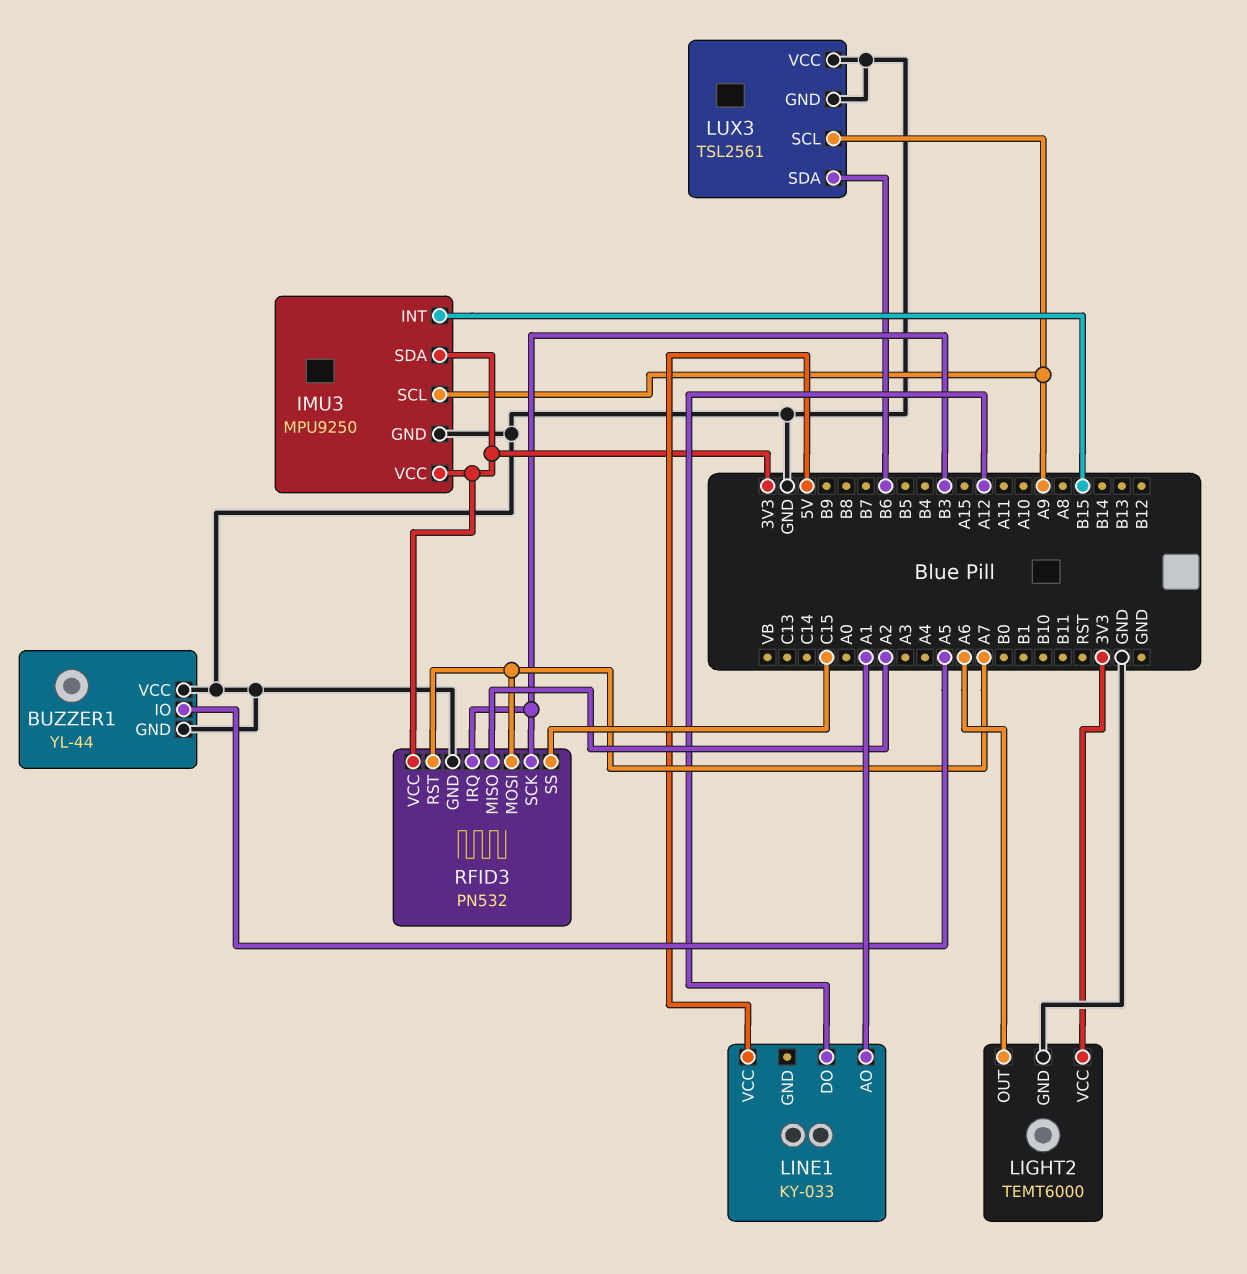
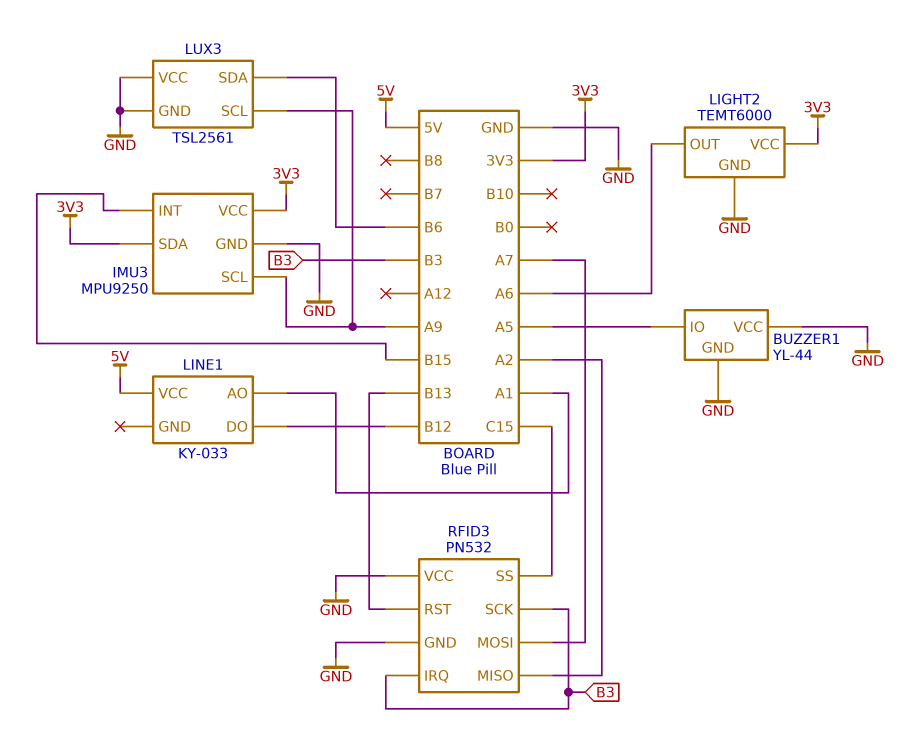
LINE1 pin DO: A12 -> B12
RFID3 pin RST: A7 -> B13
RFID3 pin VCC: 3V3 -> GND

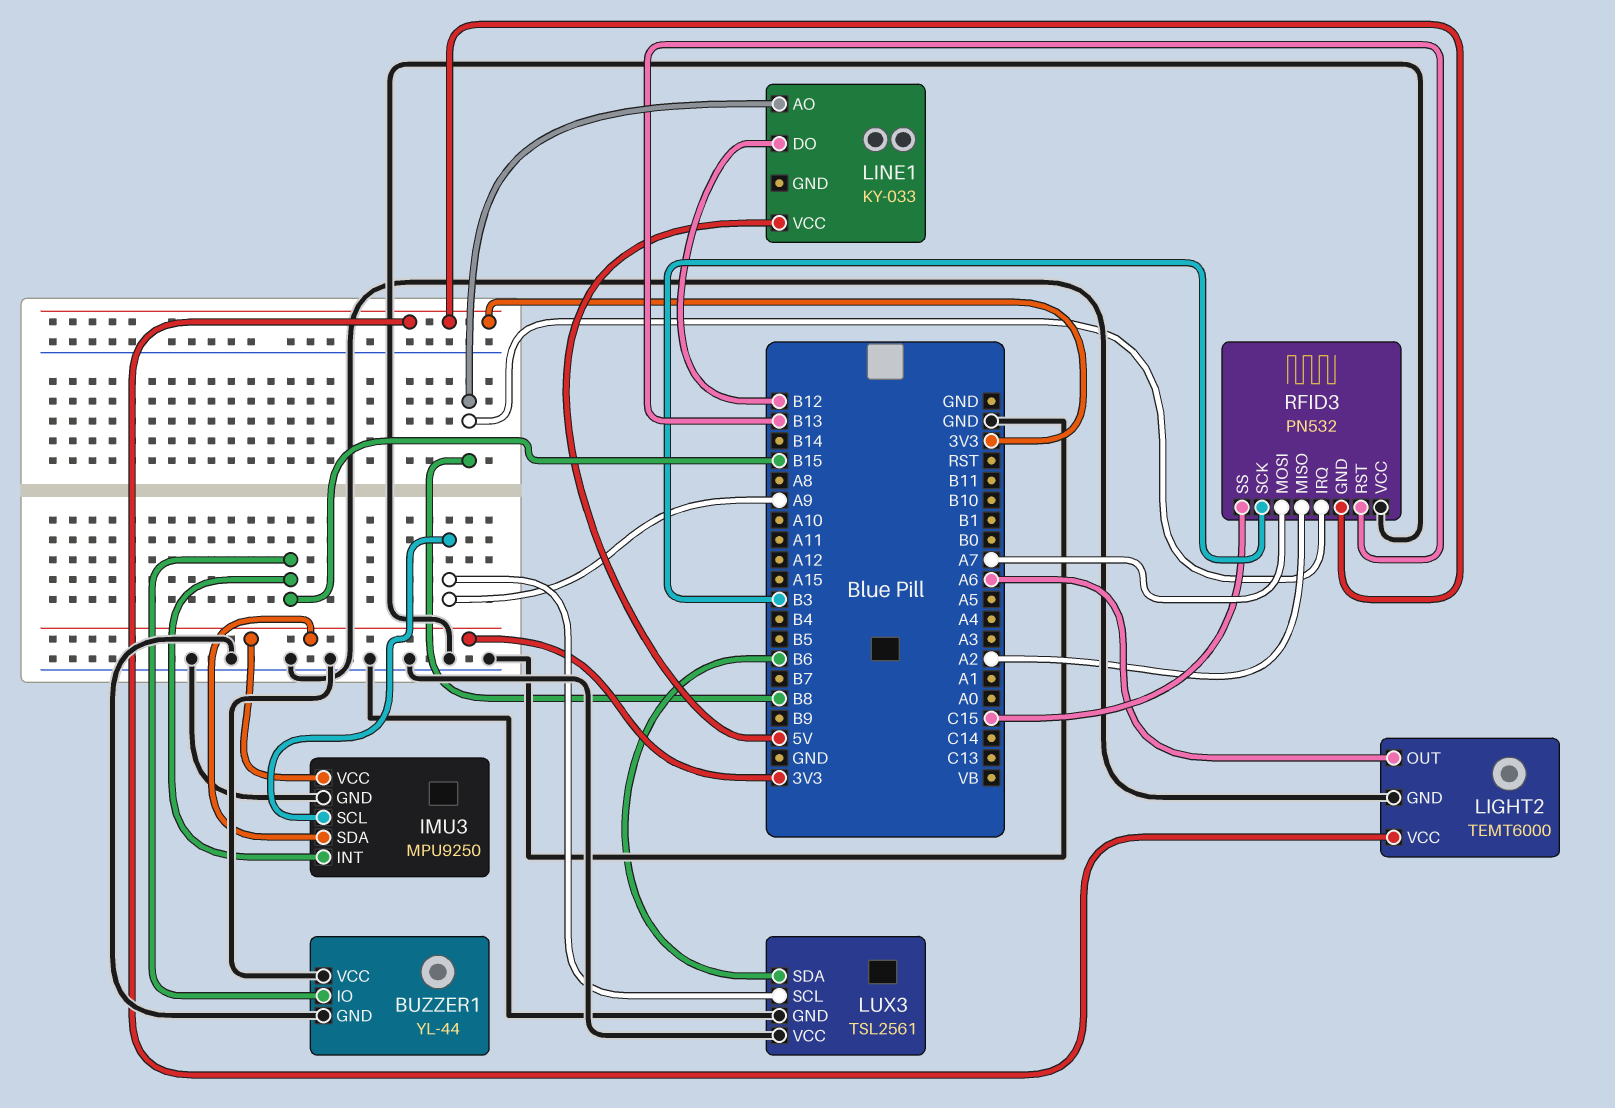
BUZZER1 pin IO: A5 -> B15
LINE1 pin AO: A1 -> B8
RFID3 pin GND: GND -> 3V3
RFID3 pin IRQ: B3 -> B8

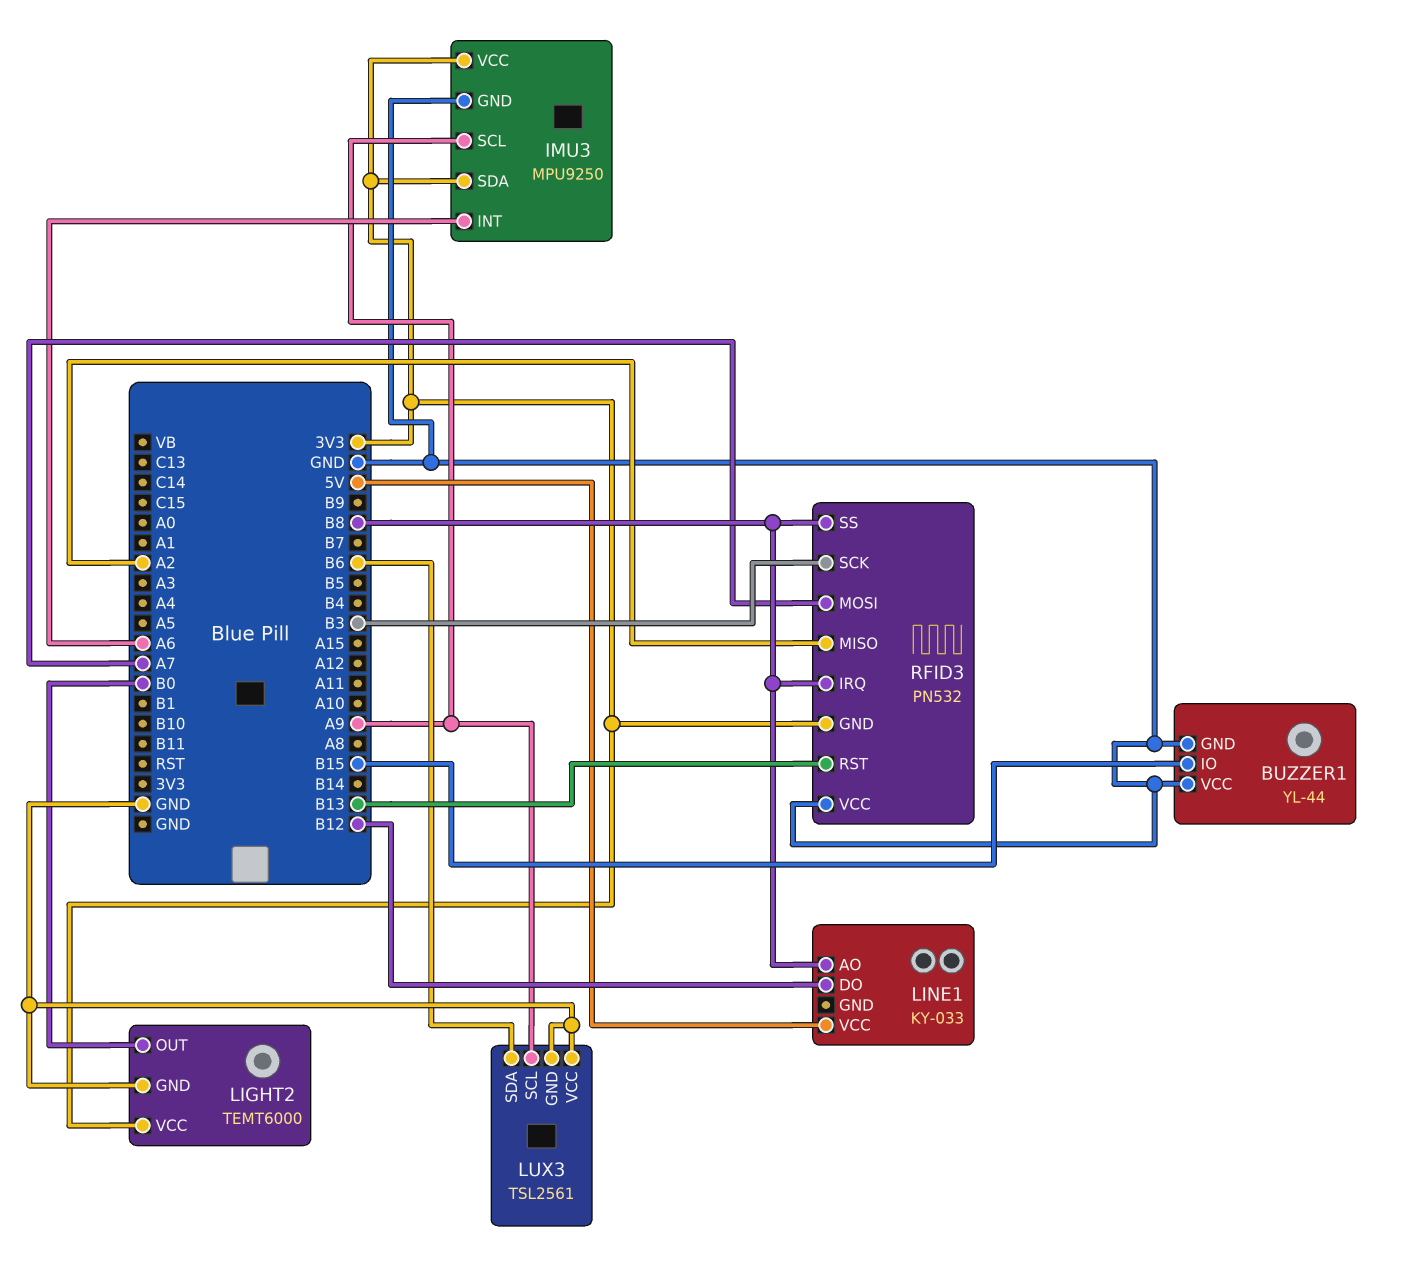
IMU3 pin INT: B15 -> A6
LIGHT2 pin OUT: A6 -> B0
RFID3 pin SS: C15 -> B8

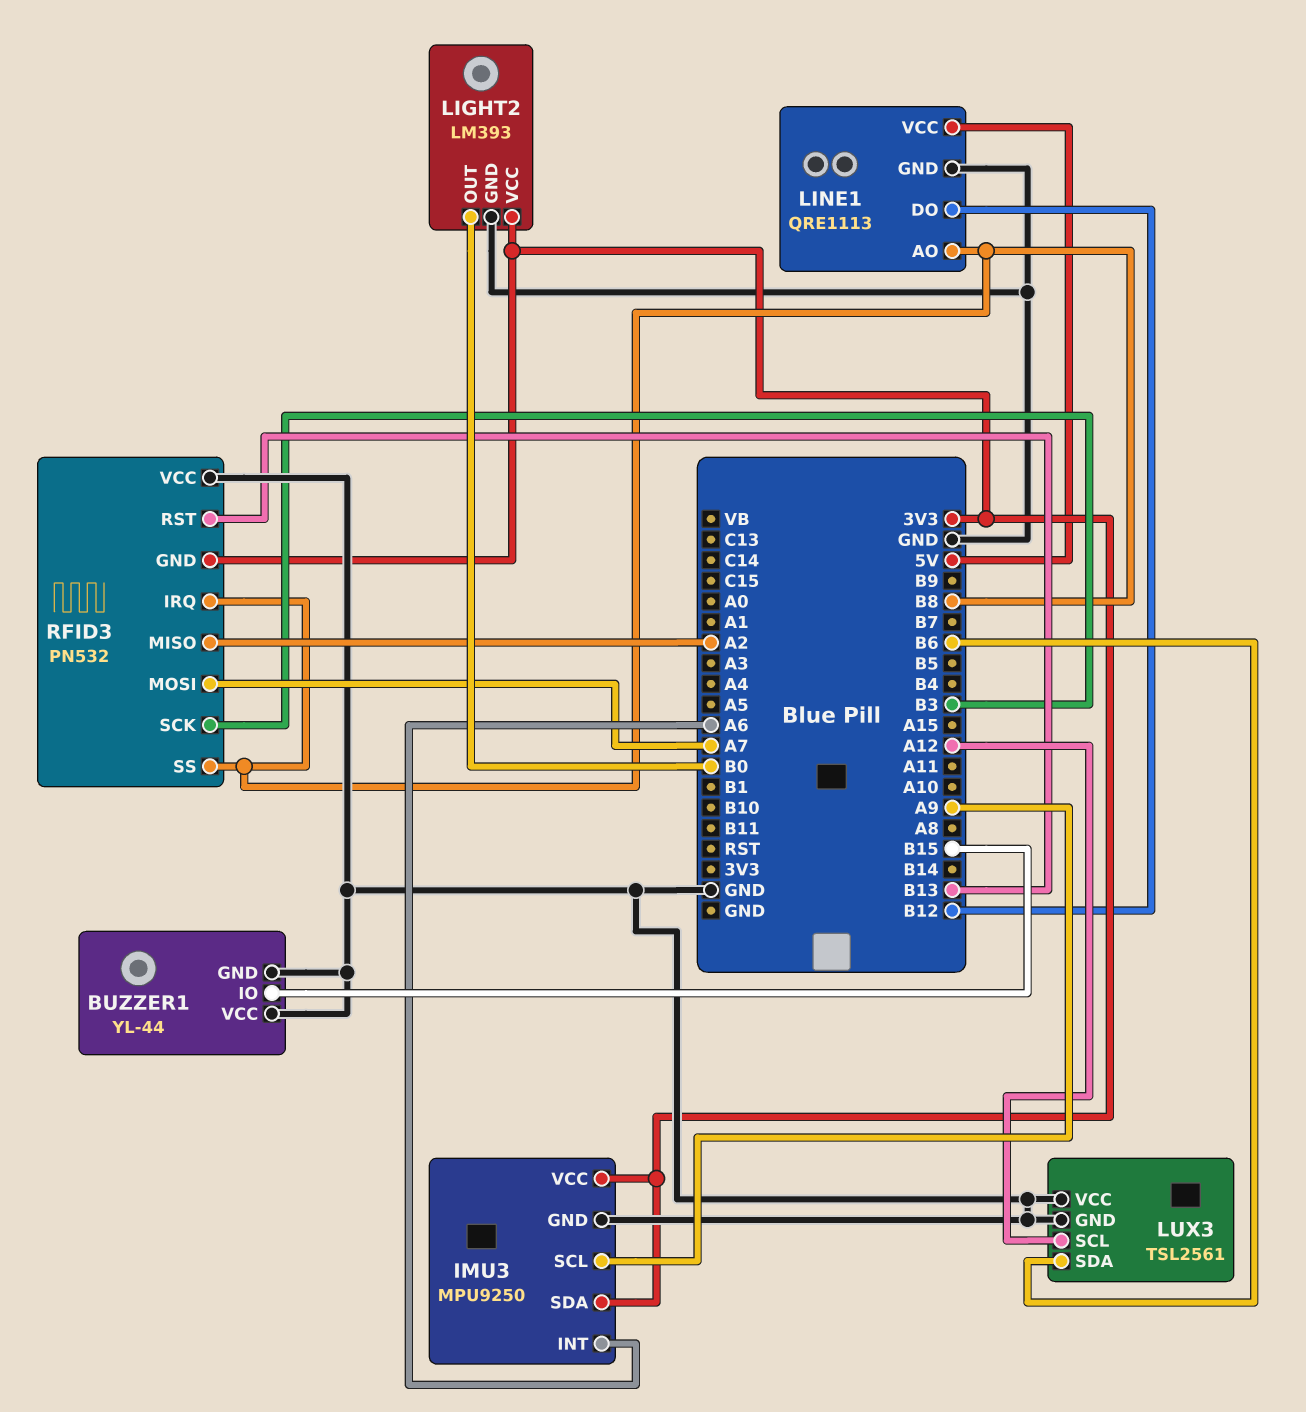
LIGHT2: TEMT6000 -> LM393
LINE1: KY-033 -> QRE1113
LINE1 pin GND: none -> GND
LUX3 pin SCL: A9 -> A12

